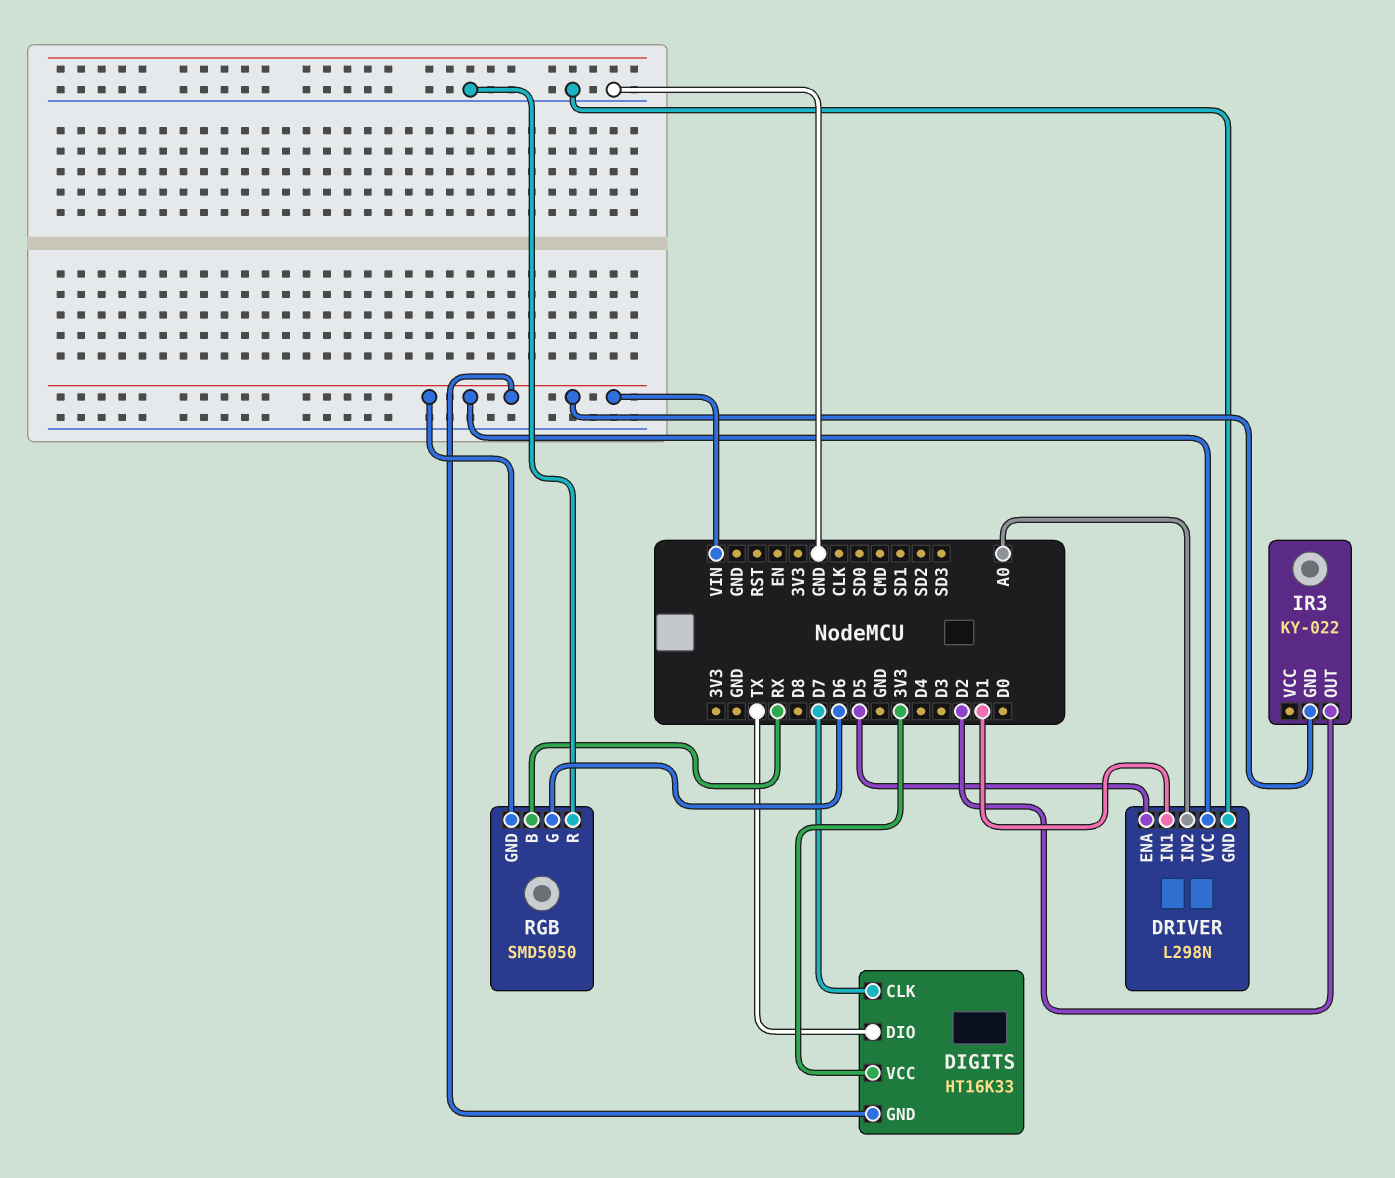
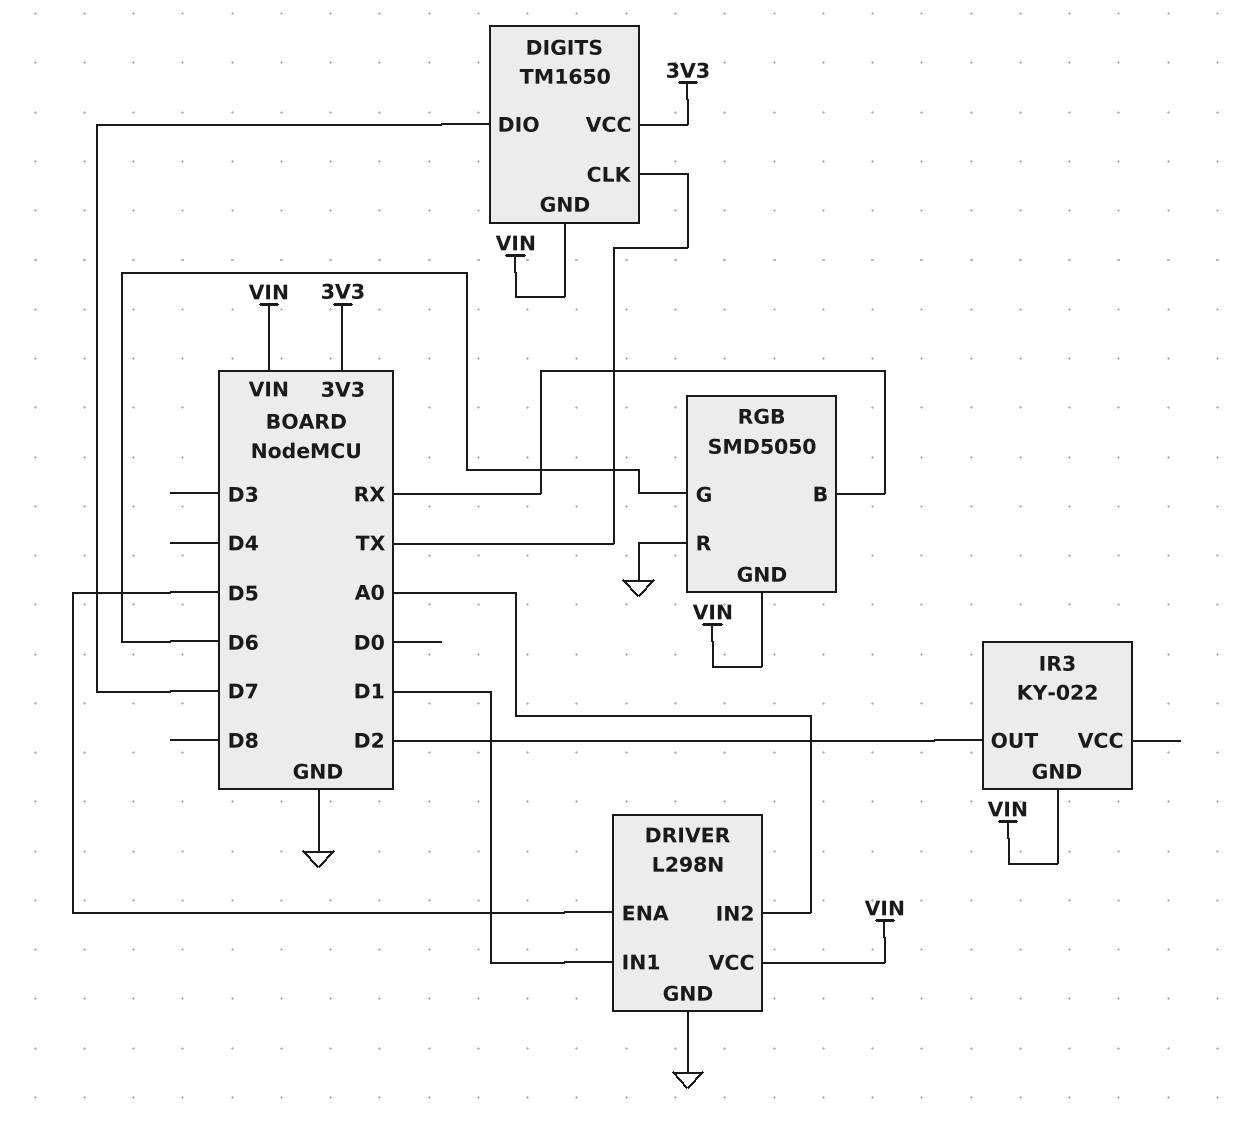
DIGITS: HT16K33 -> TM1650
DIGITS pin CLK: D7 -> TX
DIGITS pin DIO: TX -> D7

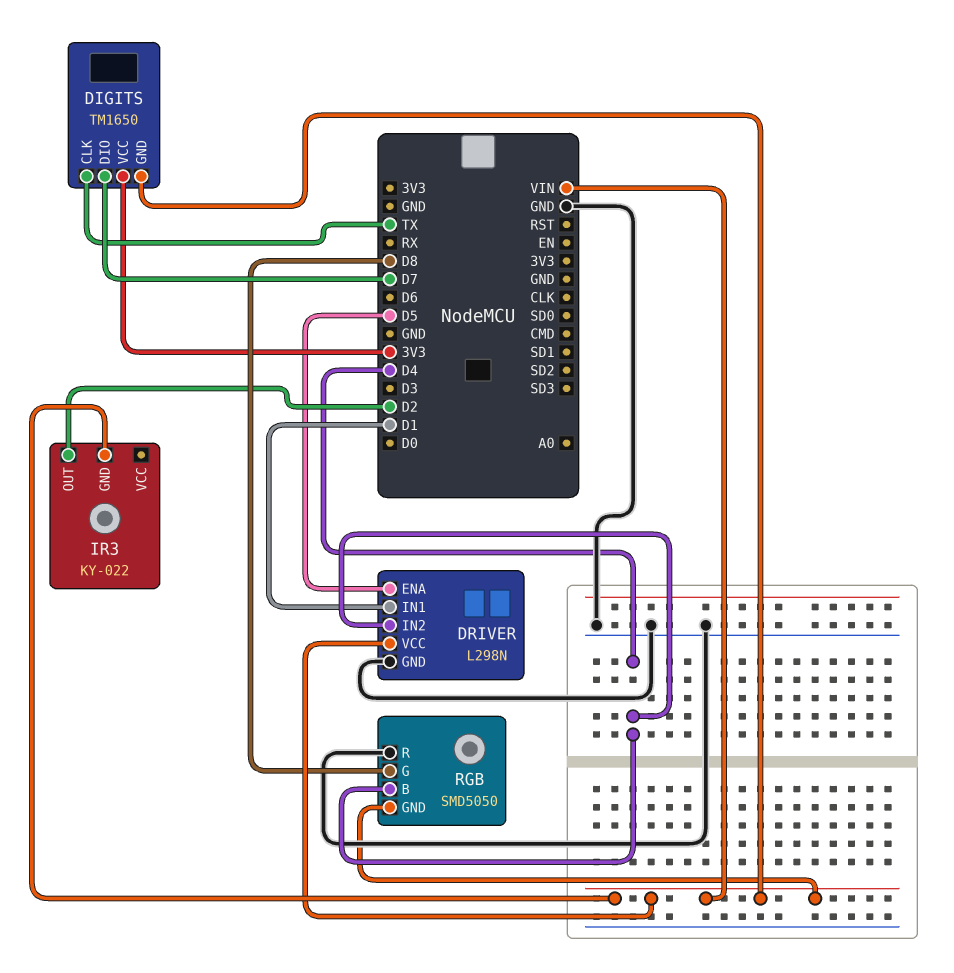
DRIVER pin IN2: A0 -> D4
RGB pin B: RX -> D4
RGB pin G: D6 -> D8

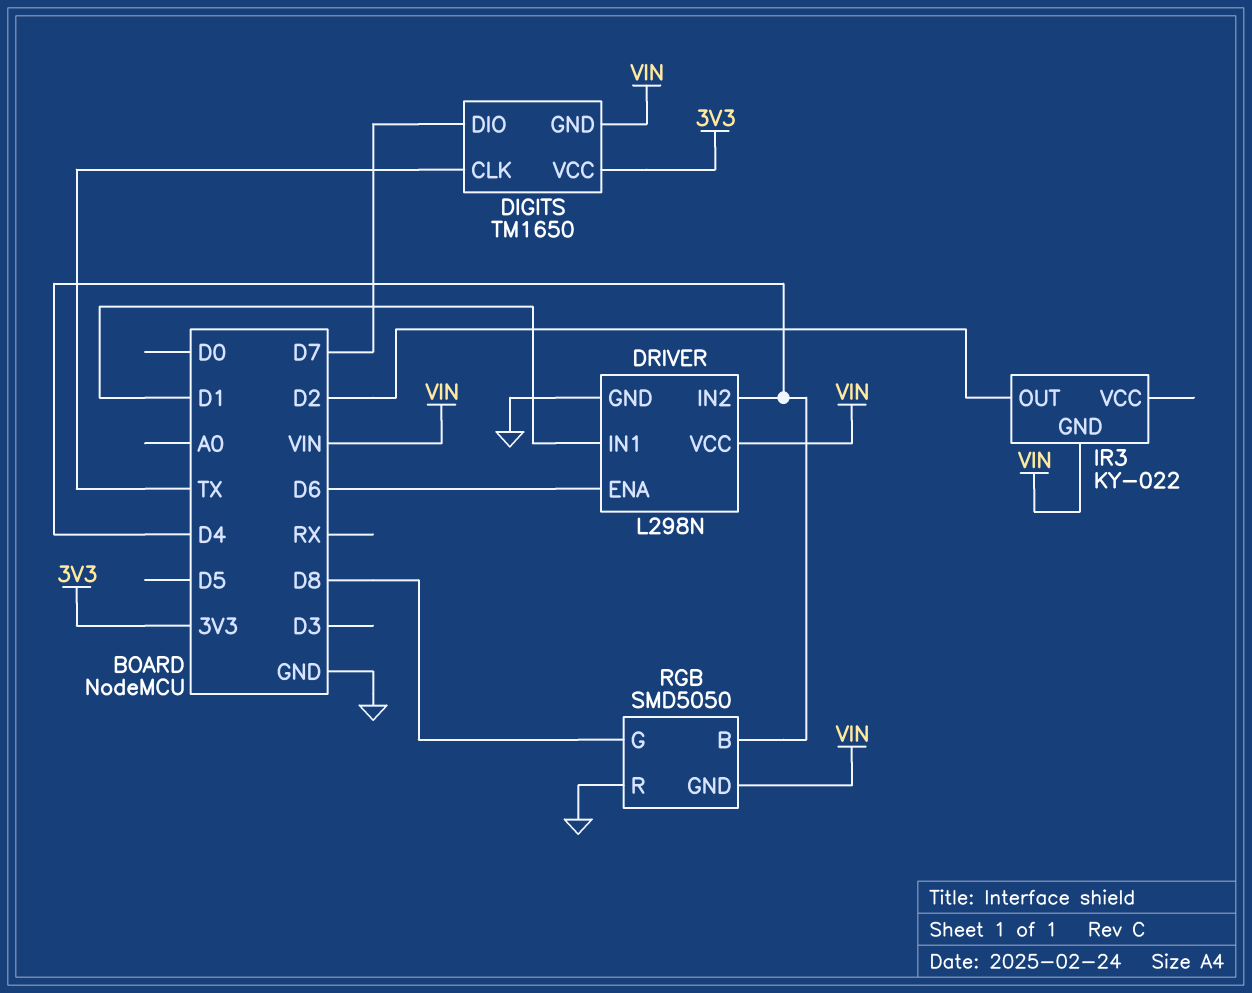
DRIVER pin ENA: D5 -> D6

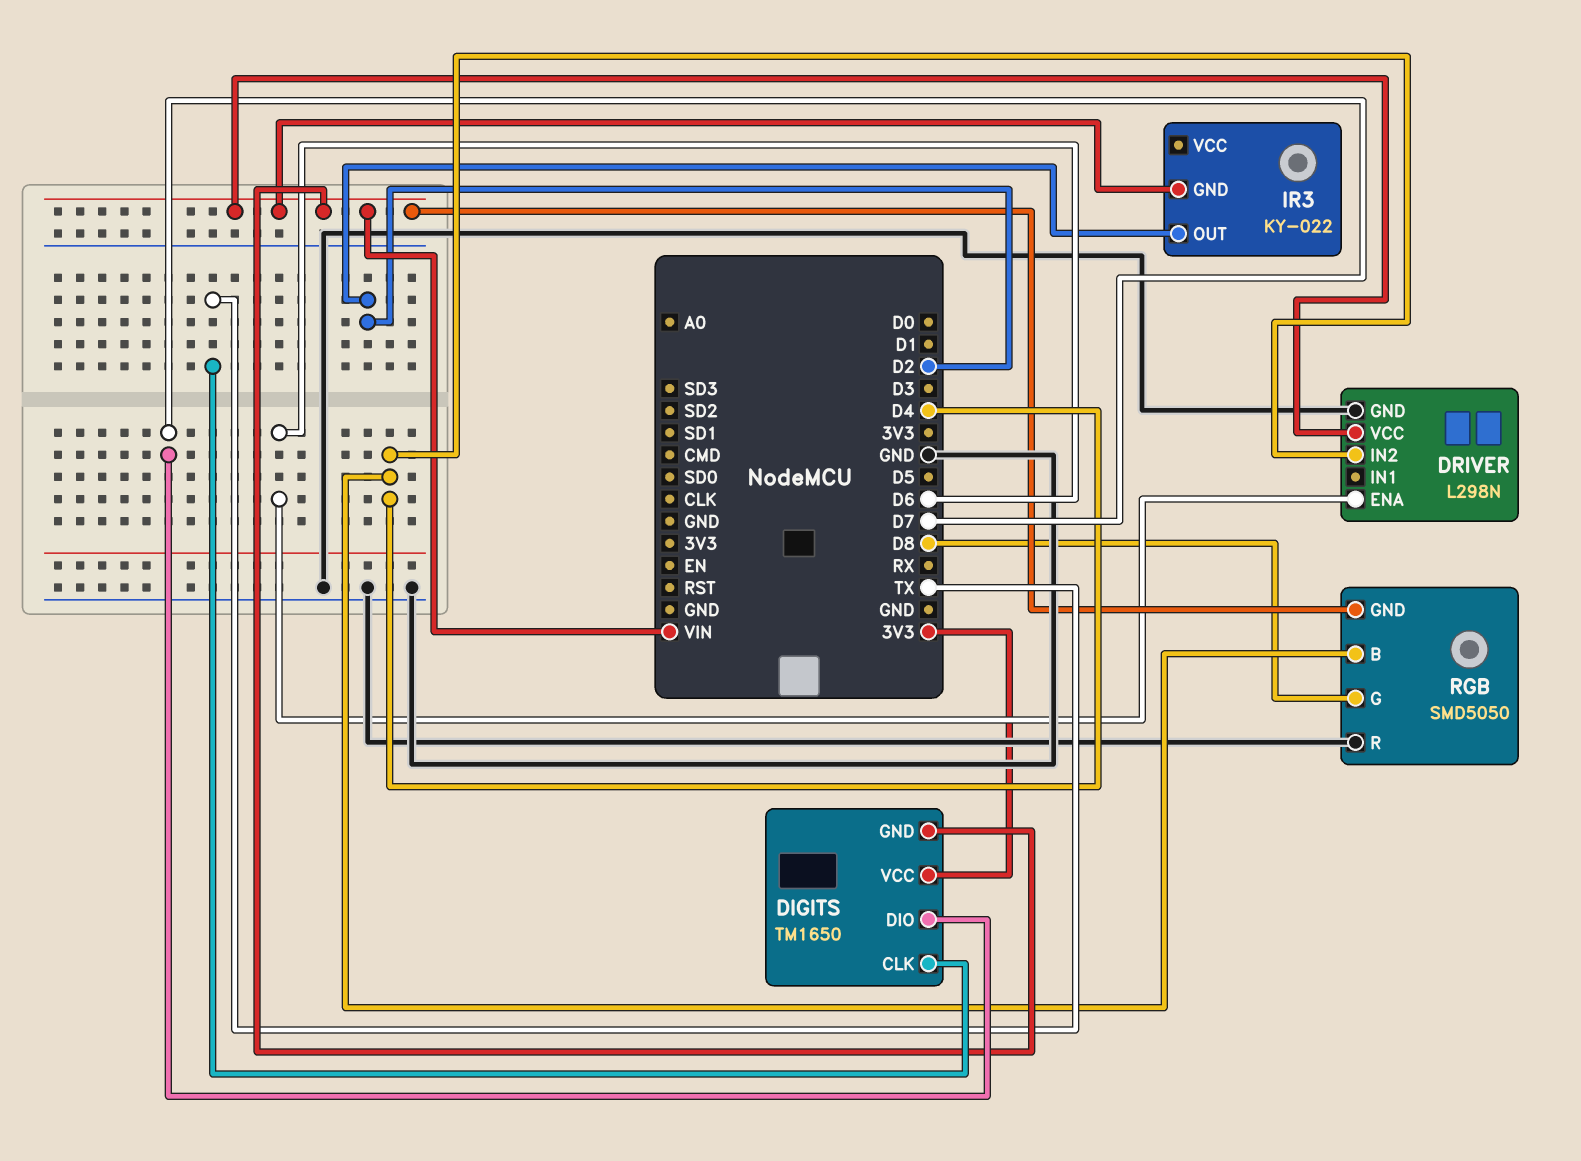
DRIVER pin IN1: D1 -> none

